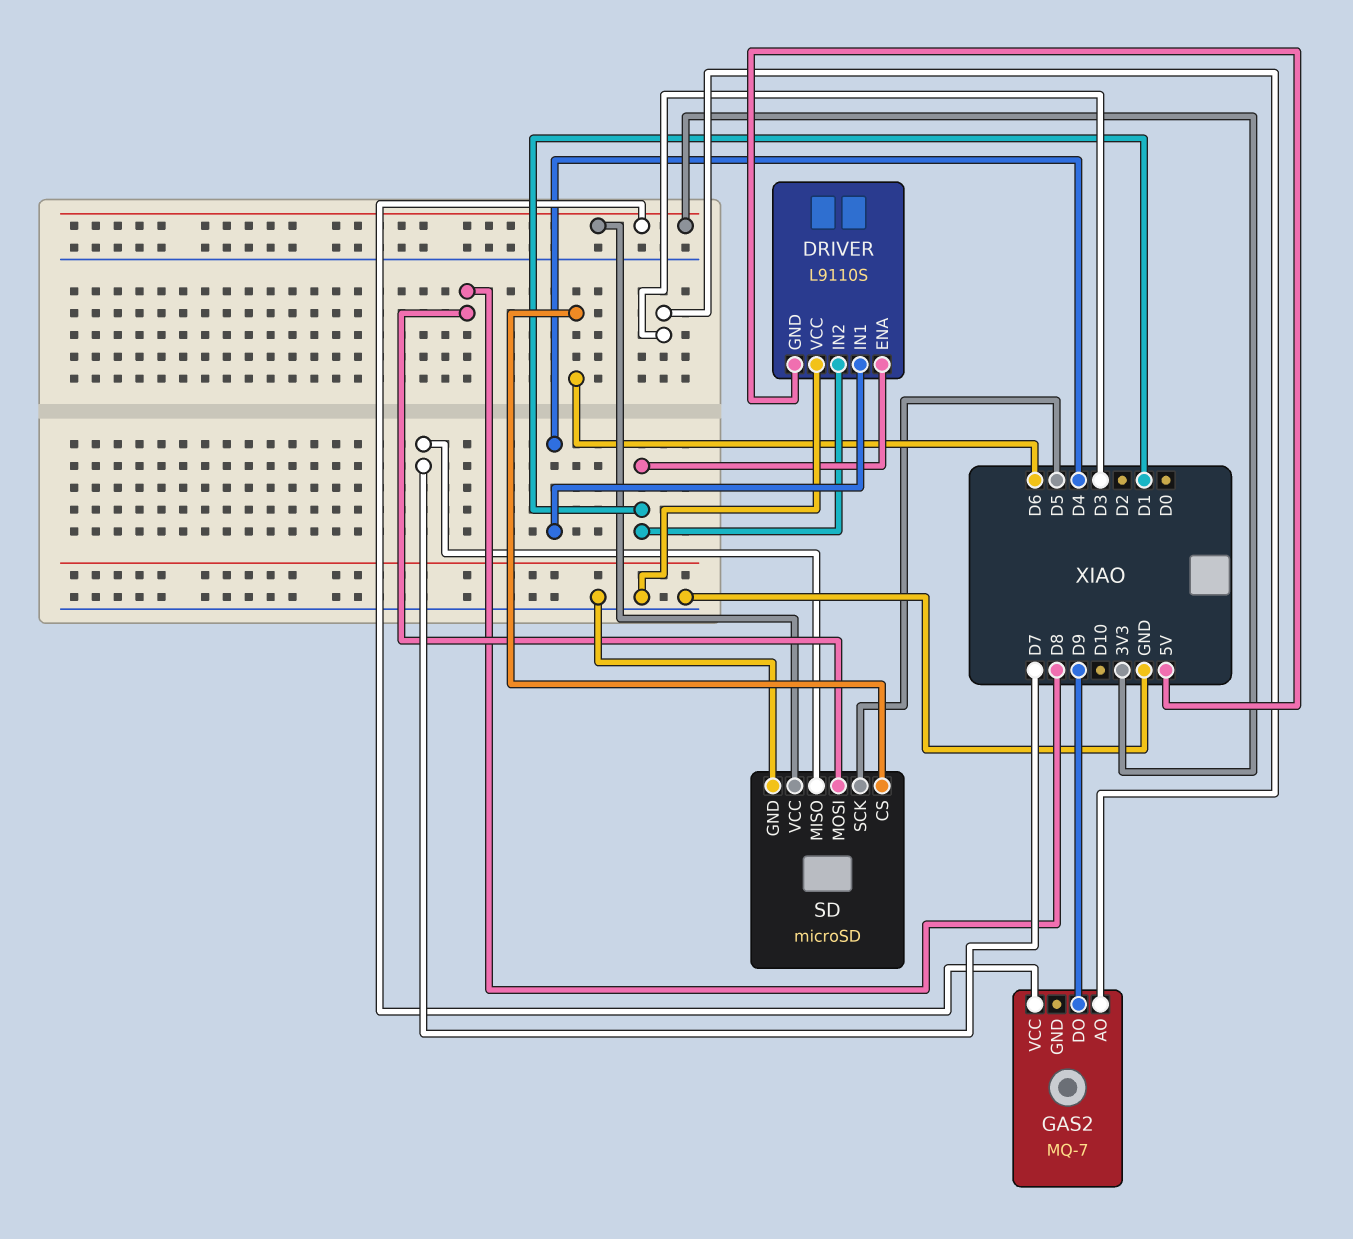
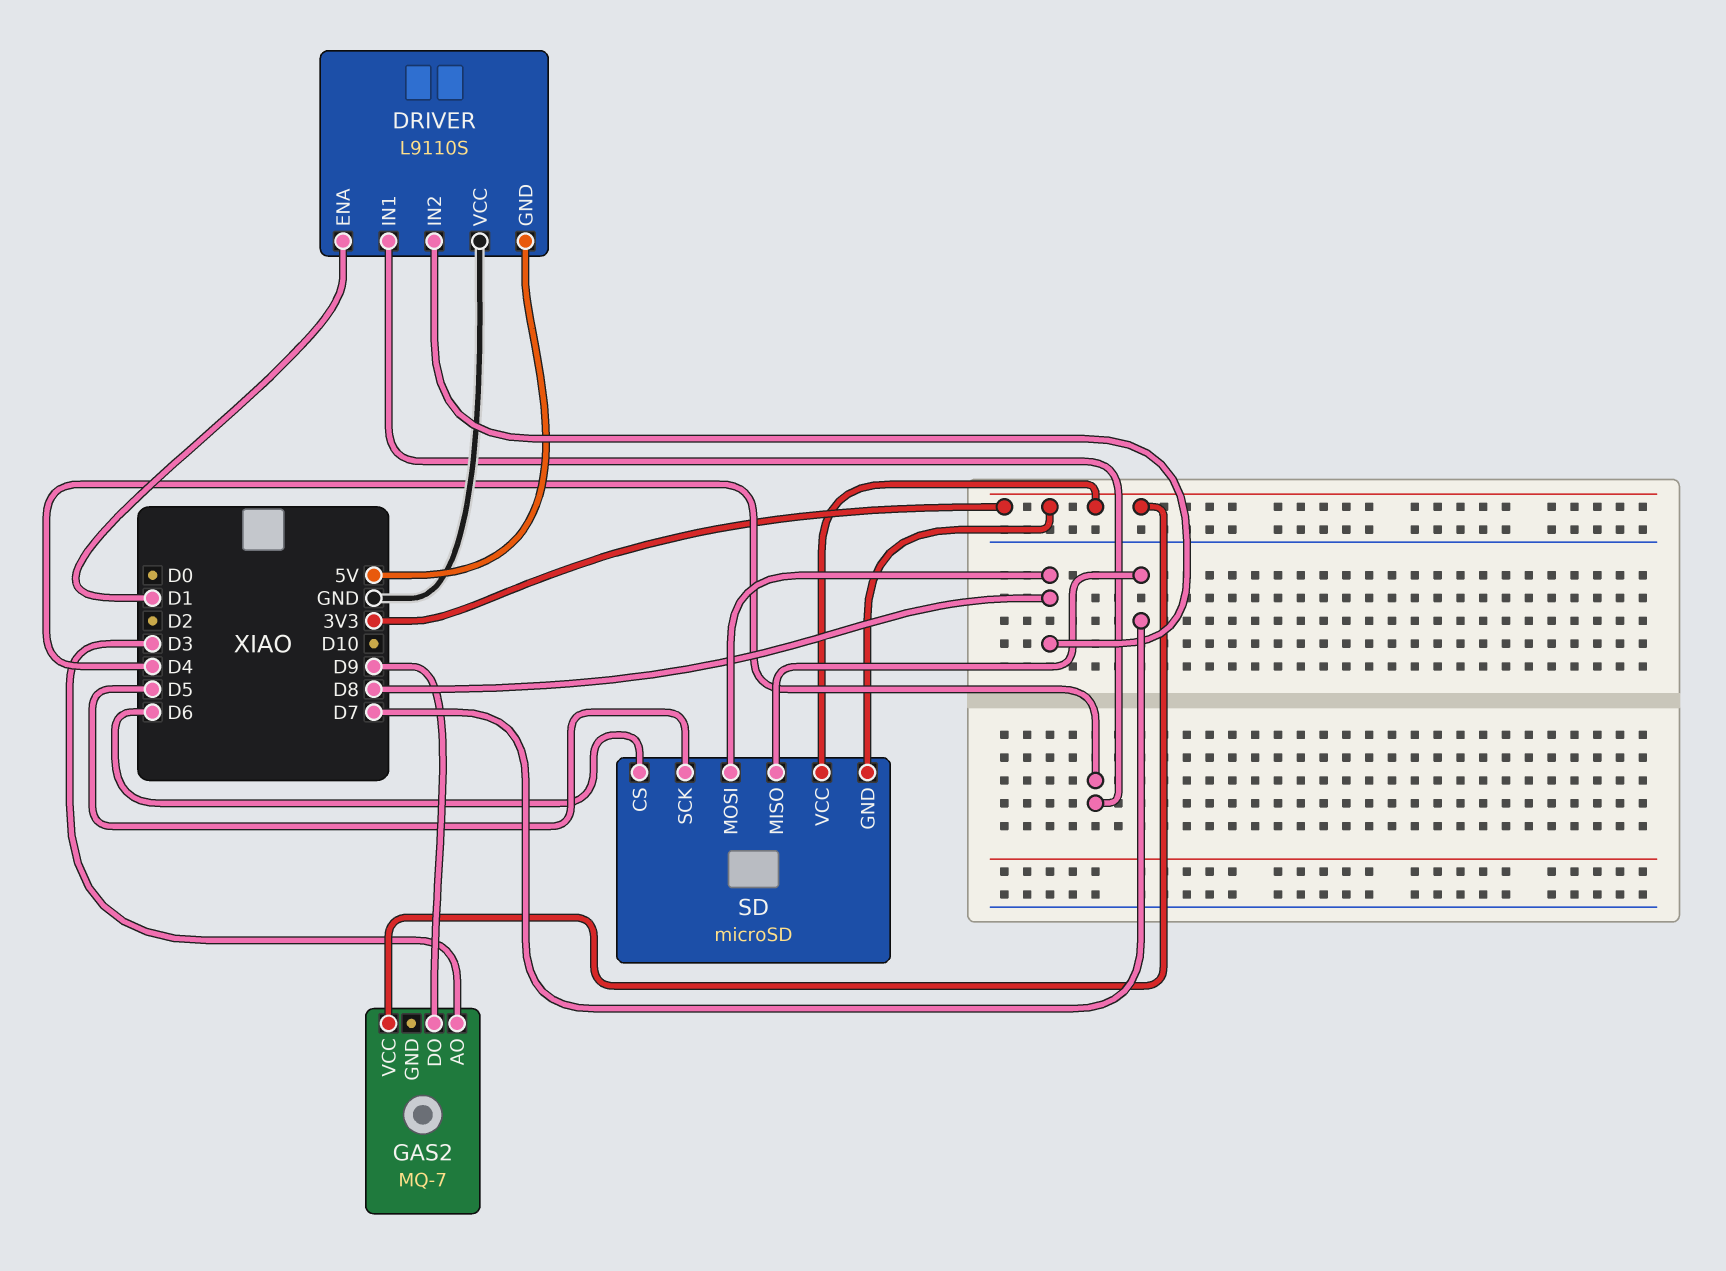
DRIVER pin IN2: D1 -> D8
SD pin GND: GND -> 3V3

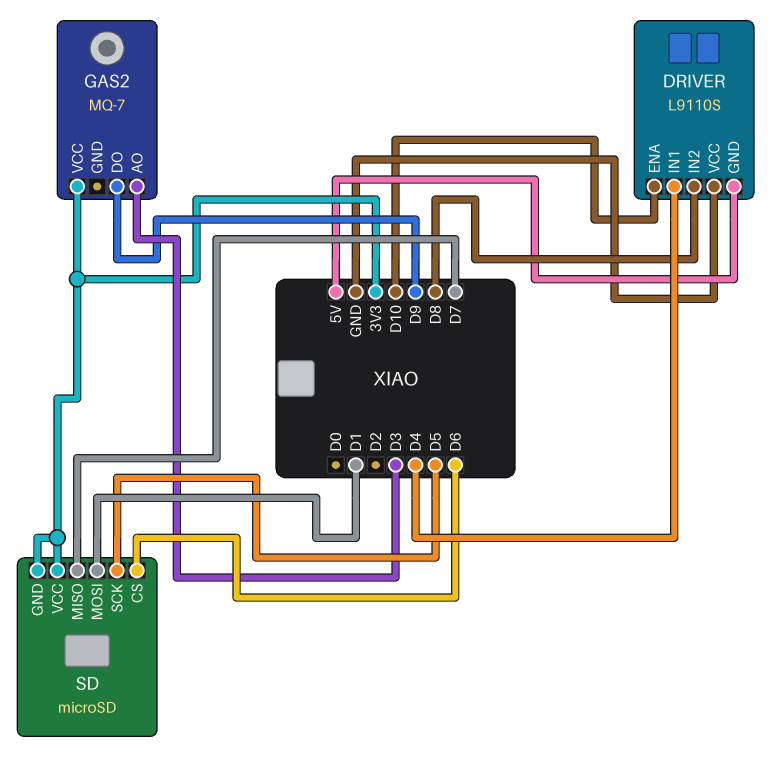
DRIVER pin ENA: D1 -> D10
SD pin MOSI: D8 -> D1

